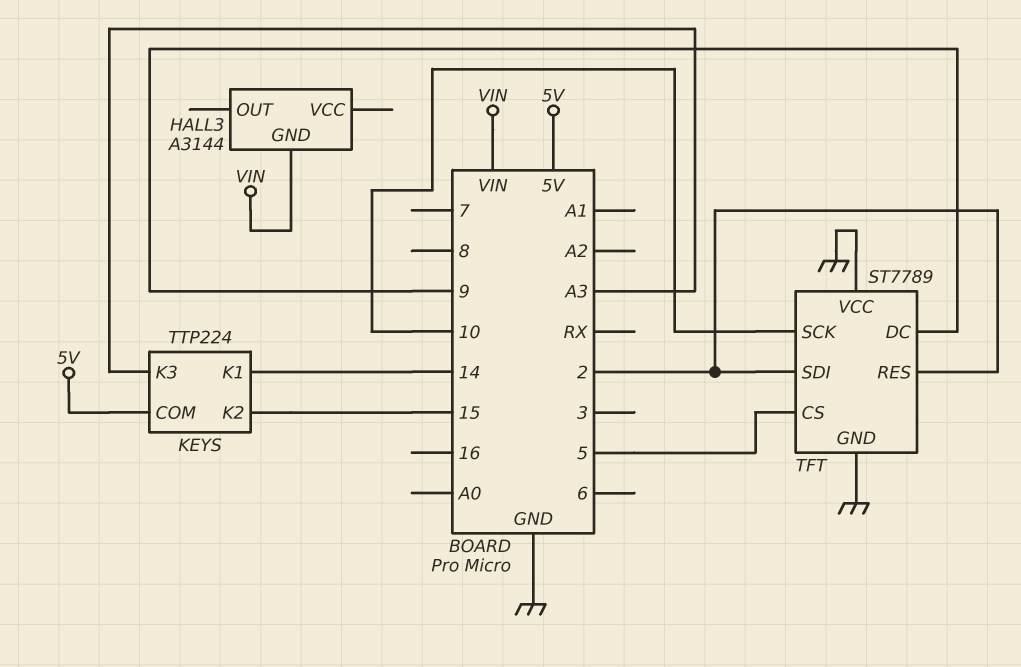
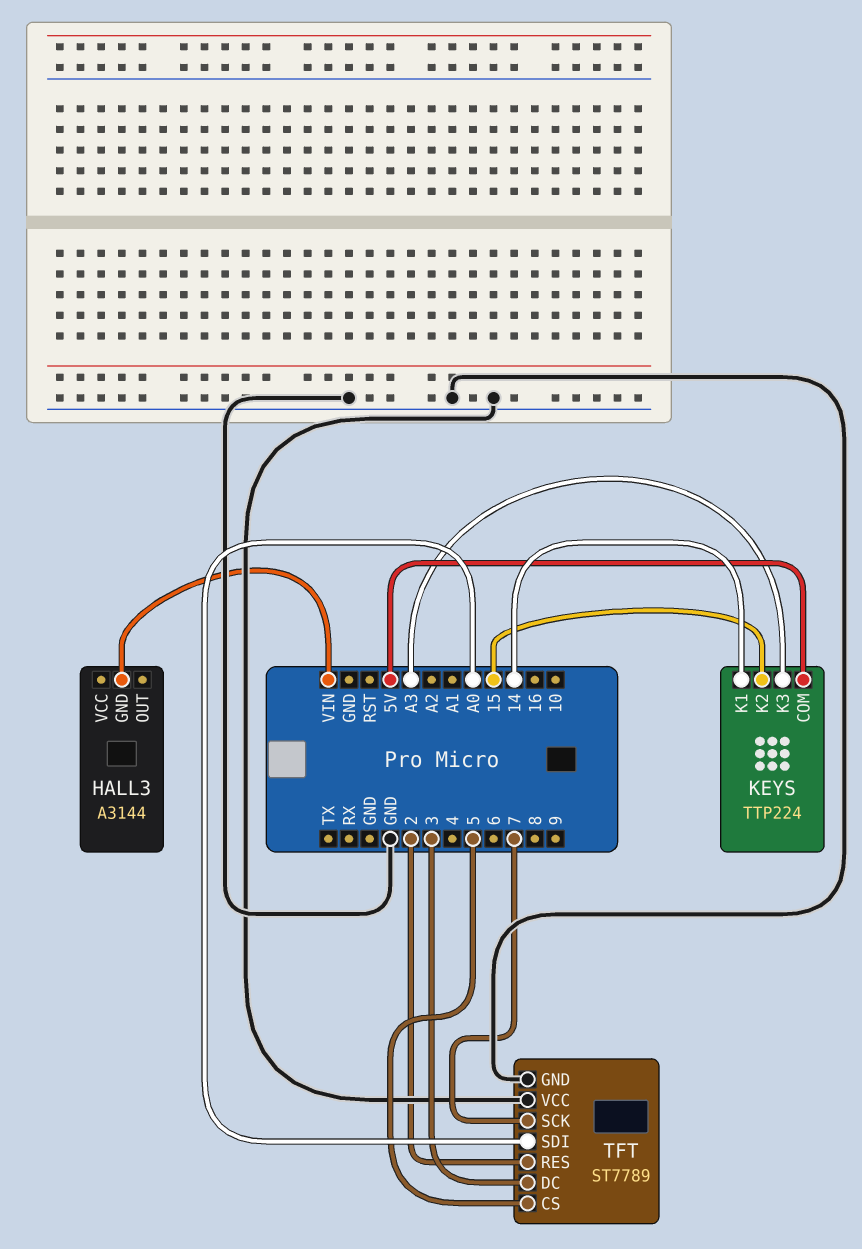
TFT pin DC: 9 -> 3
TFT pin SCK: 10 -> 7
TFT pin SDI: 2 -> A0

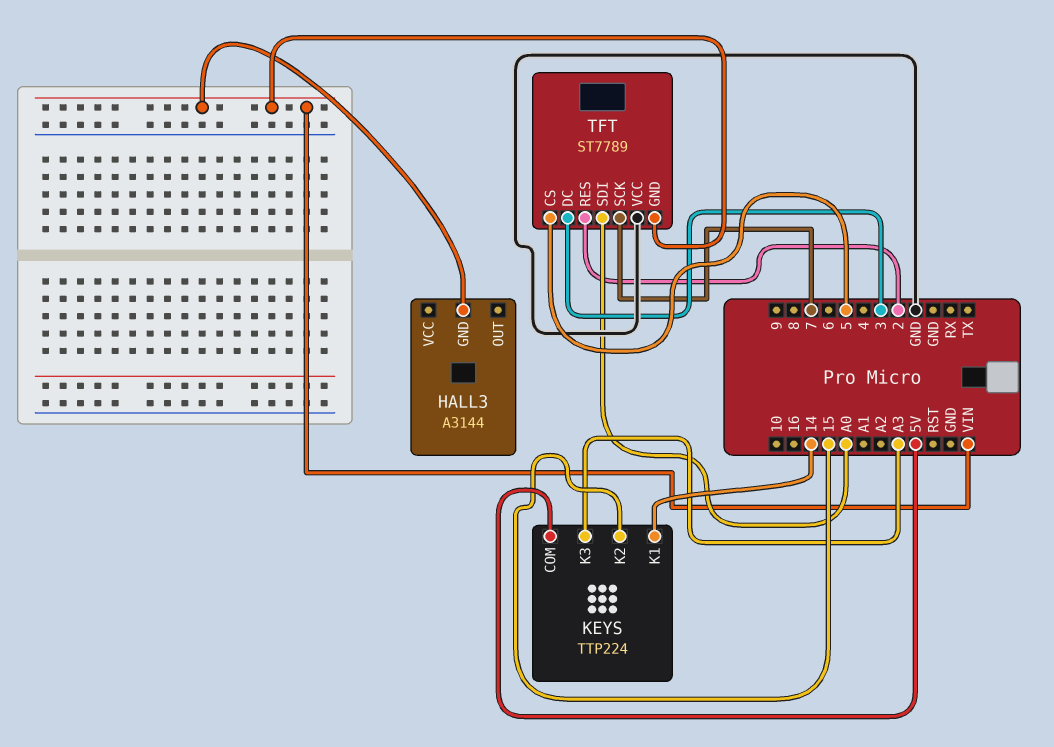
TFT pin GND: GND -> VIN

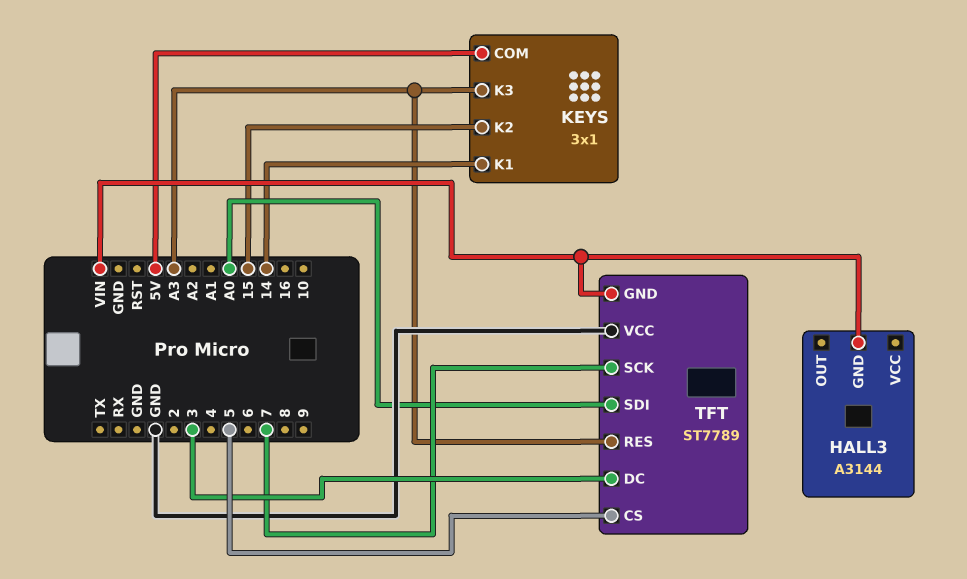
KEYS: TTP224 -> 3x1
TFT pin RES: 2 -> A3

